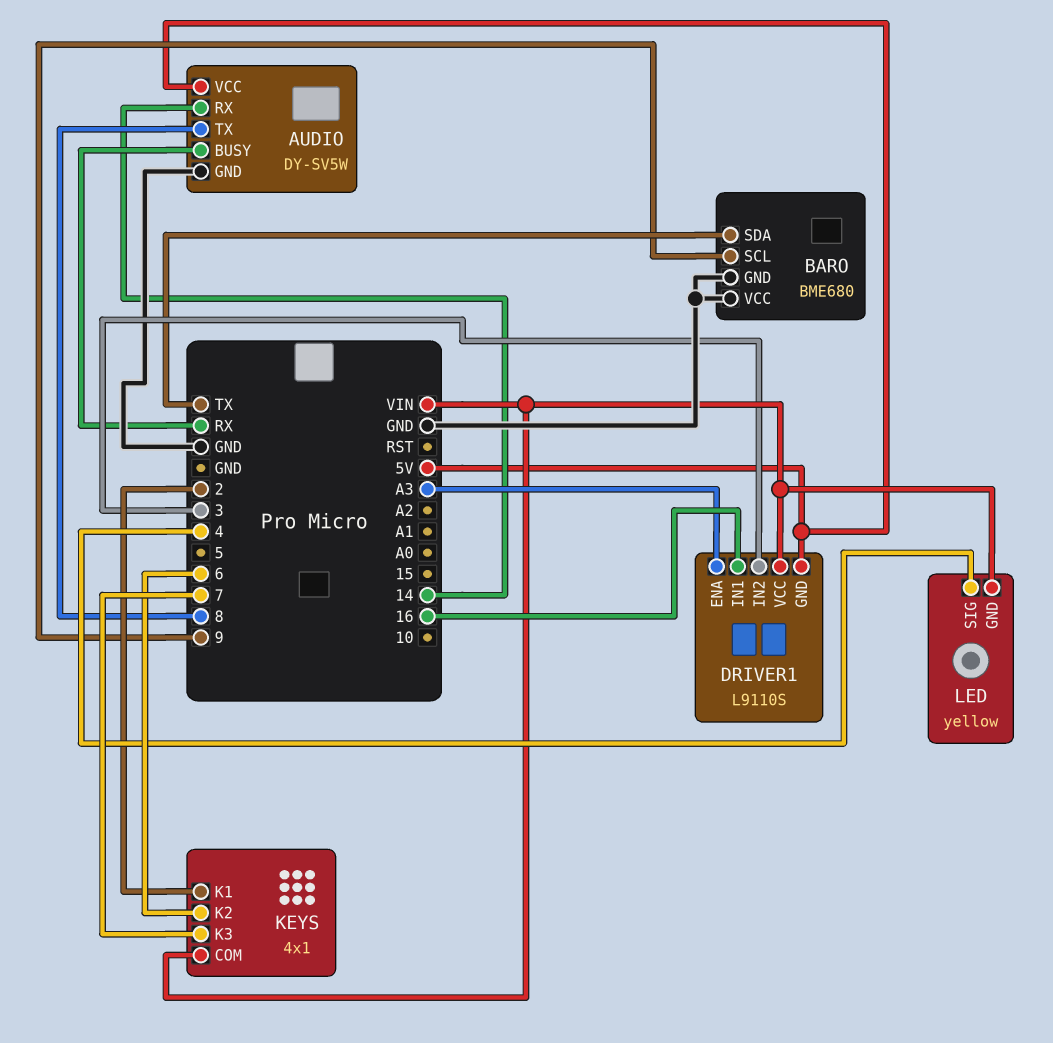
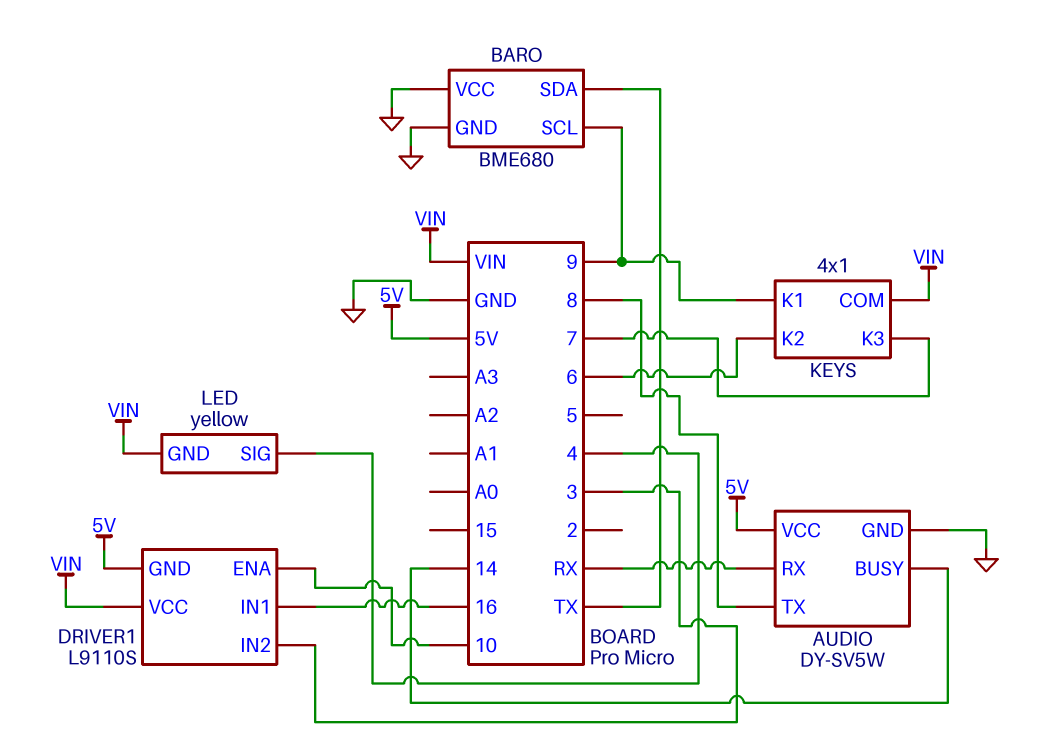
AUDIO pin BUSY: RX -> 14
AUDIO pin RX: 14 -> RX
DRIVER1 pin ENA: A3 -> 10
KEYS pin K1: 2 -> 9

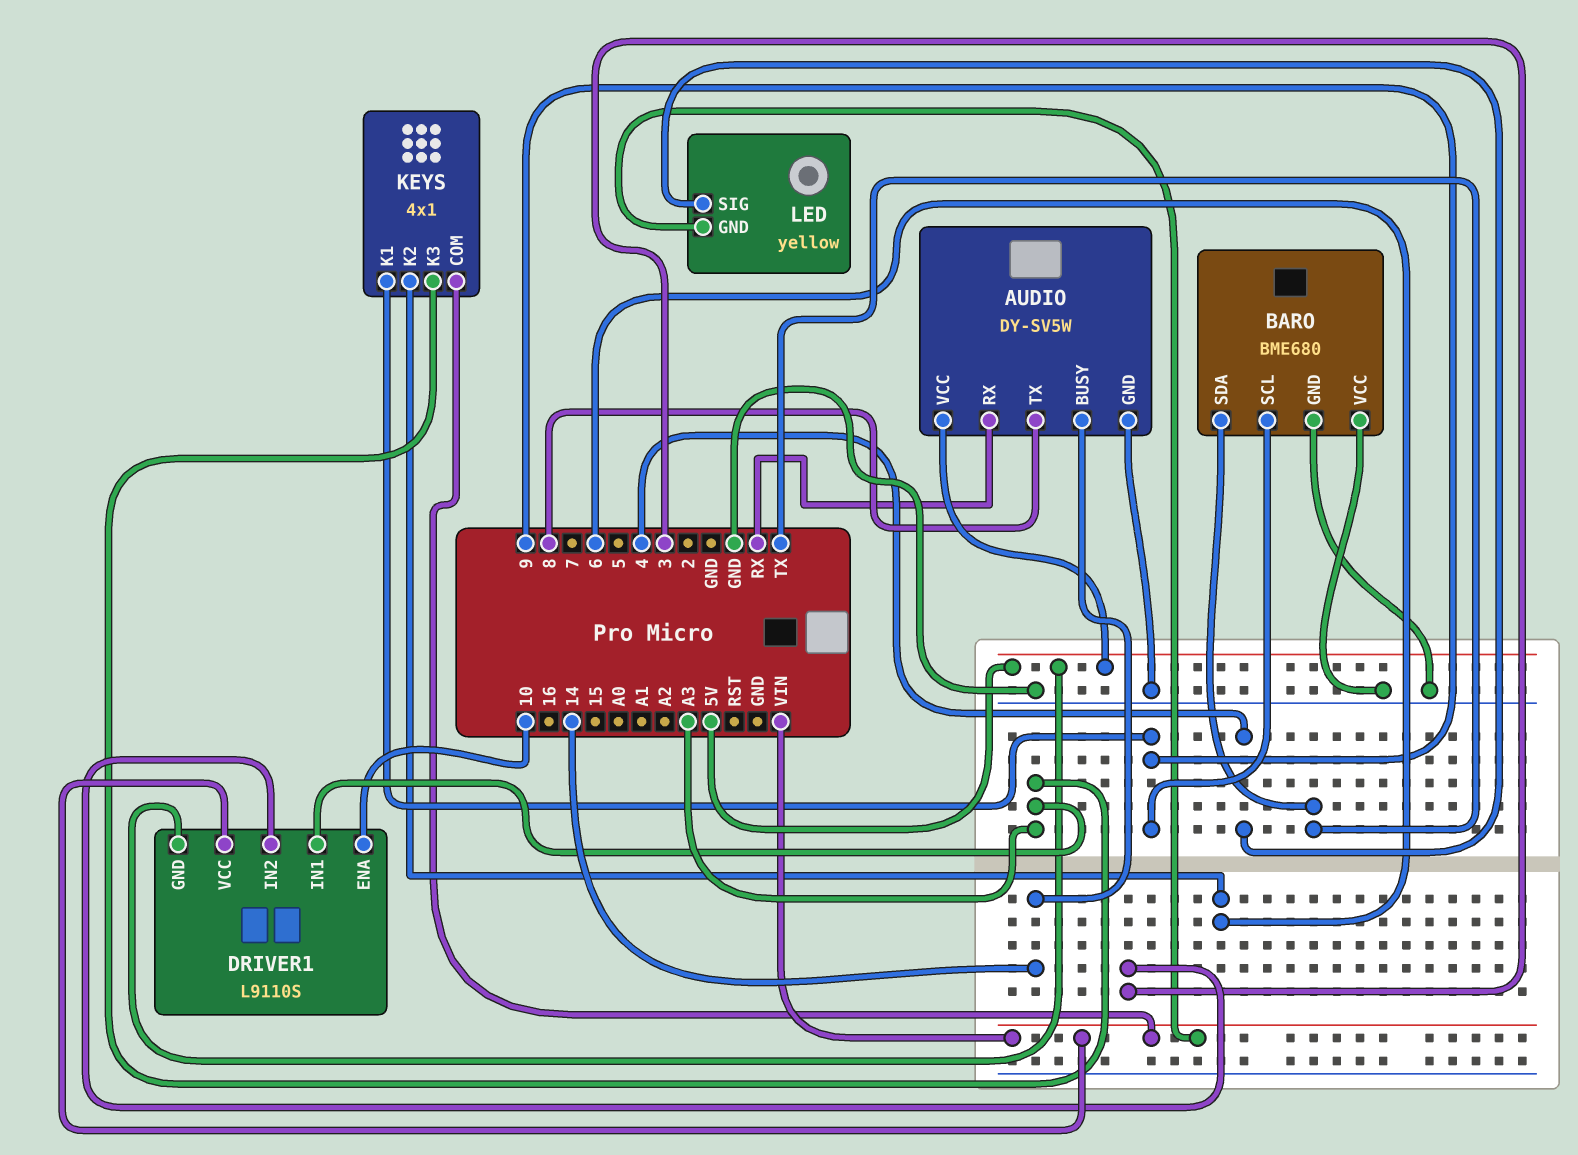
DRIVER1 pin IN1: 16 -> A3
KEYS pin K3: 7 -> A3

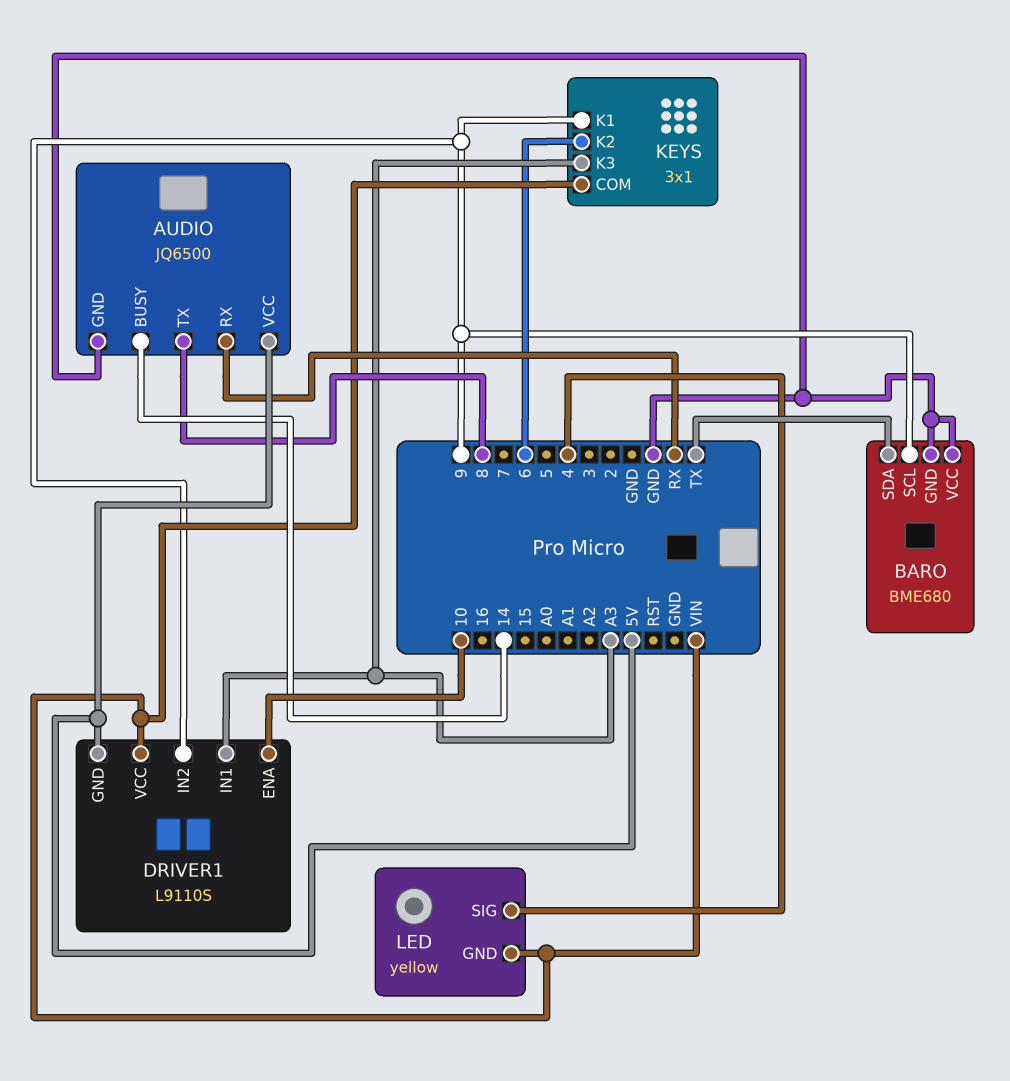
AUDIO: DY-SV5W -> JQ6500
DRIVER1 pin IN2: 3 -> 9
KEYS: 4x1 -> 3x1

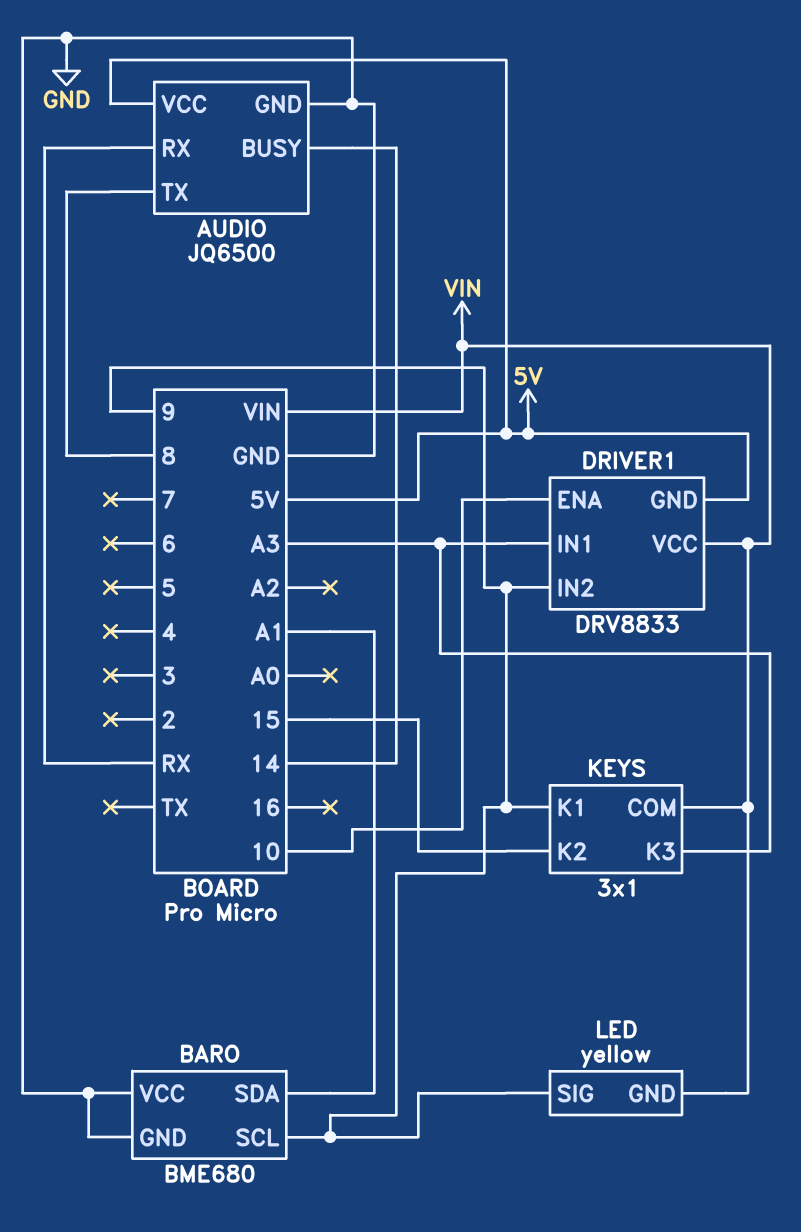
BARO pin SDA: TX -> A1
DRIVER1: L9110S -> DRV8833
KEYS pin K2: 6 -> 15
LED pin SIG: 4 -> 9

